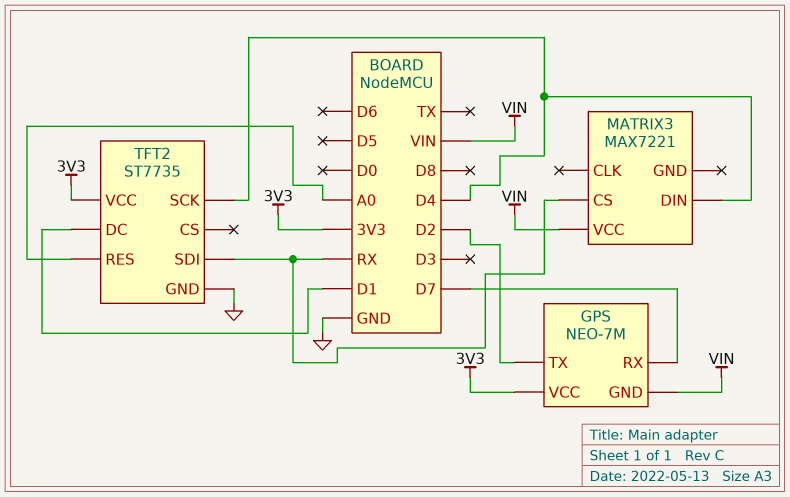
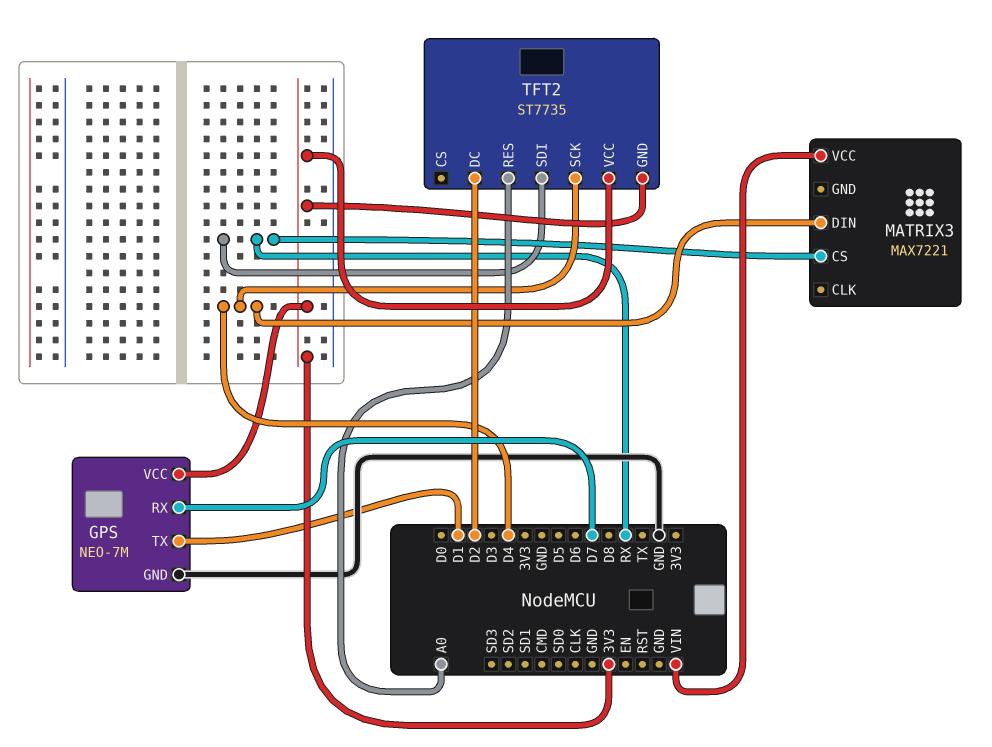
GPS pin GND: VIN -> GND
GPS pin TX: D2 -> D1
TFT2 pin DC: D1 -> D2
TFT2 pin GND: GND -> 3V3

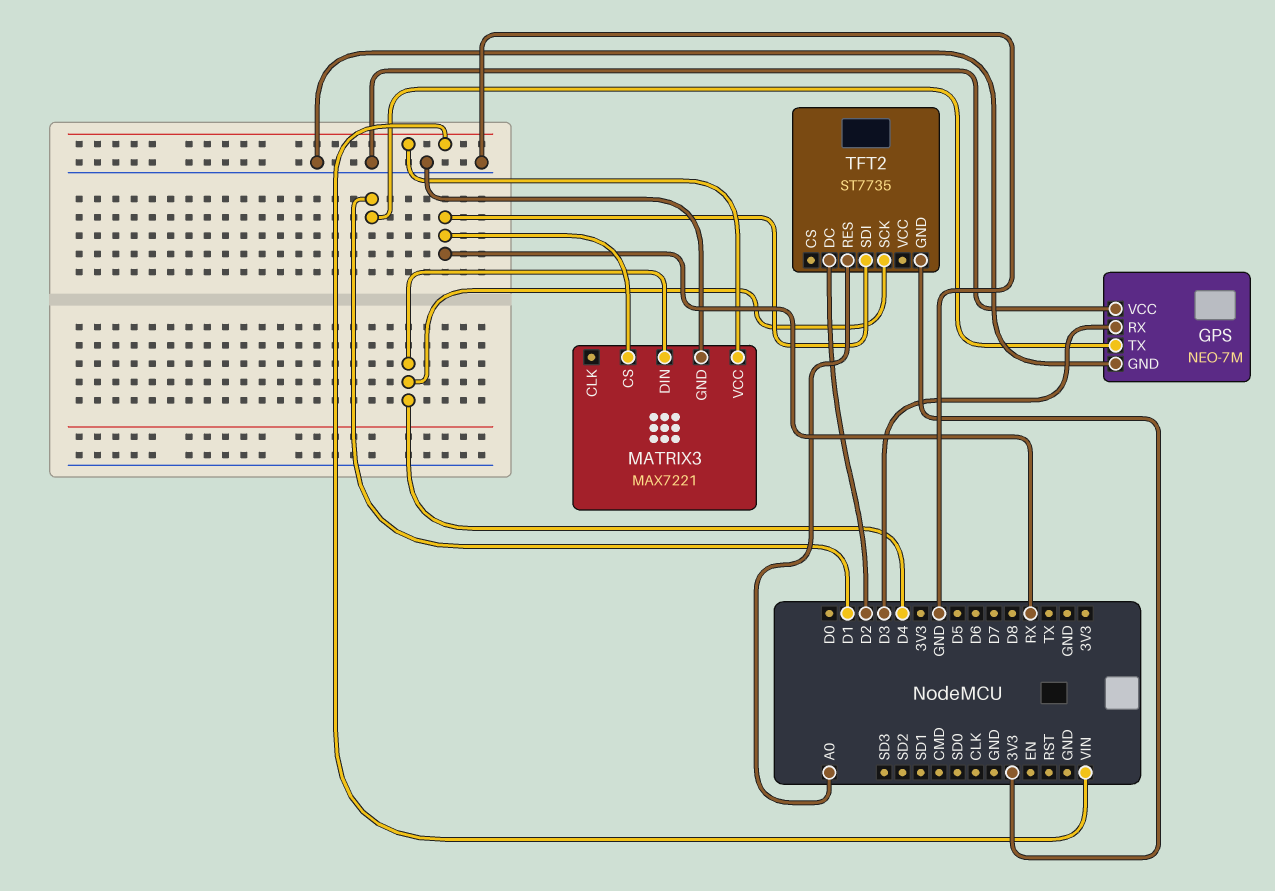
GPS pin RX: D7 -> D3
GPS pin VCC: 3V3 -> GND
MATRIX3 pin GND: none -> GND
TFT2 pin VCC: 3V3 -> none

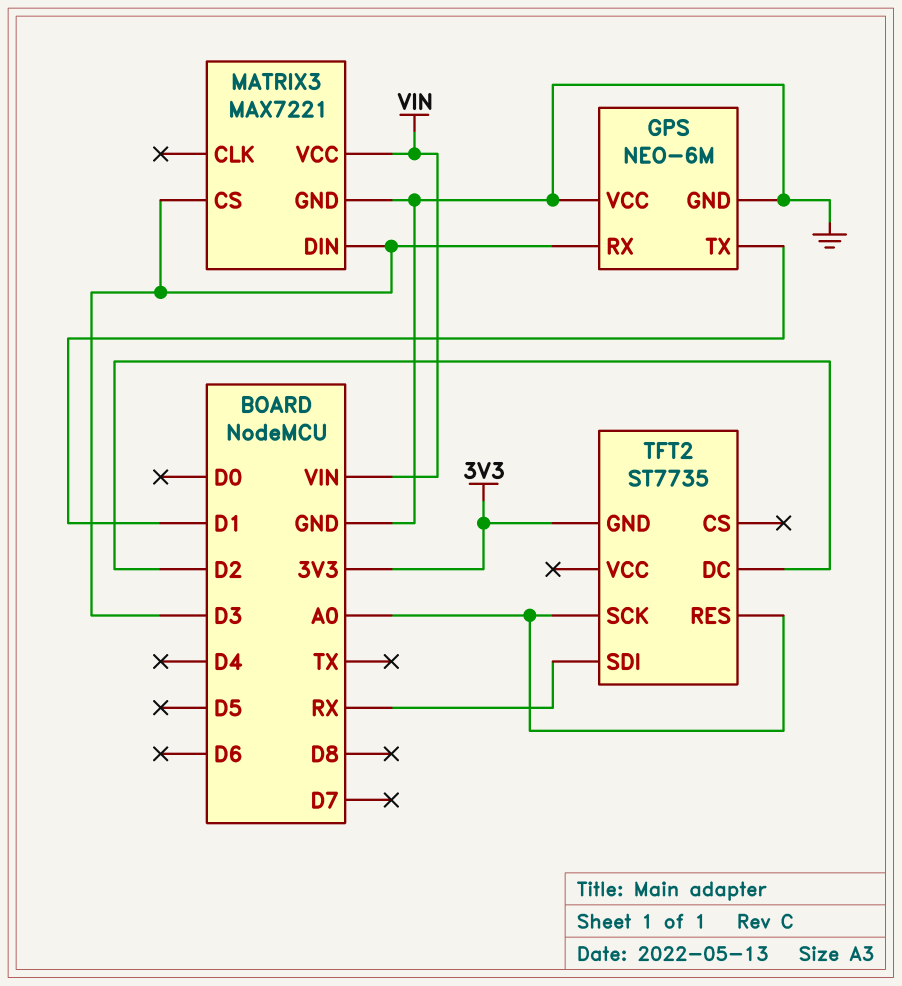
GPS: NEO-7M -> NEO-6M
MATRIX3 pin CS: RX -> D3
MATRIX3 pin DIN: D4 -> D3
TFT2 pin SCK: D4 -> A0

